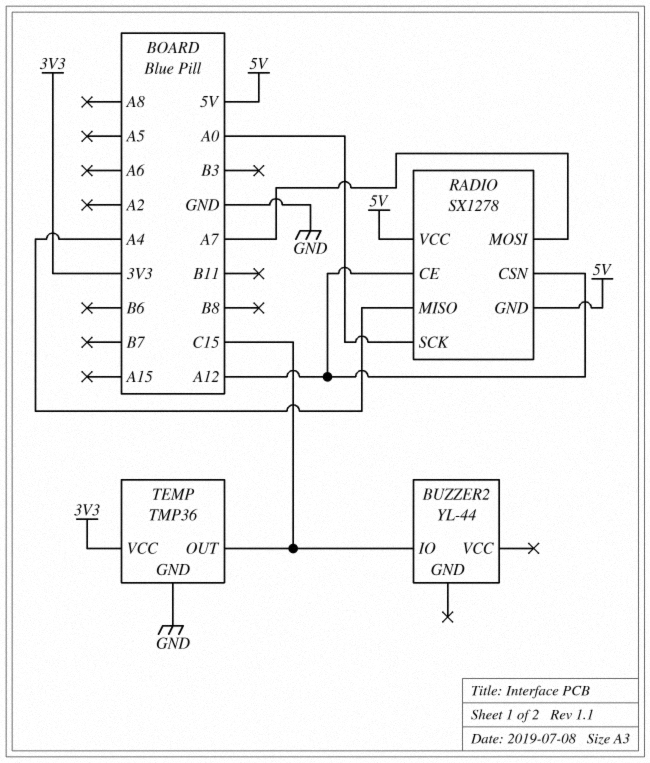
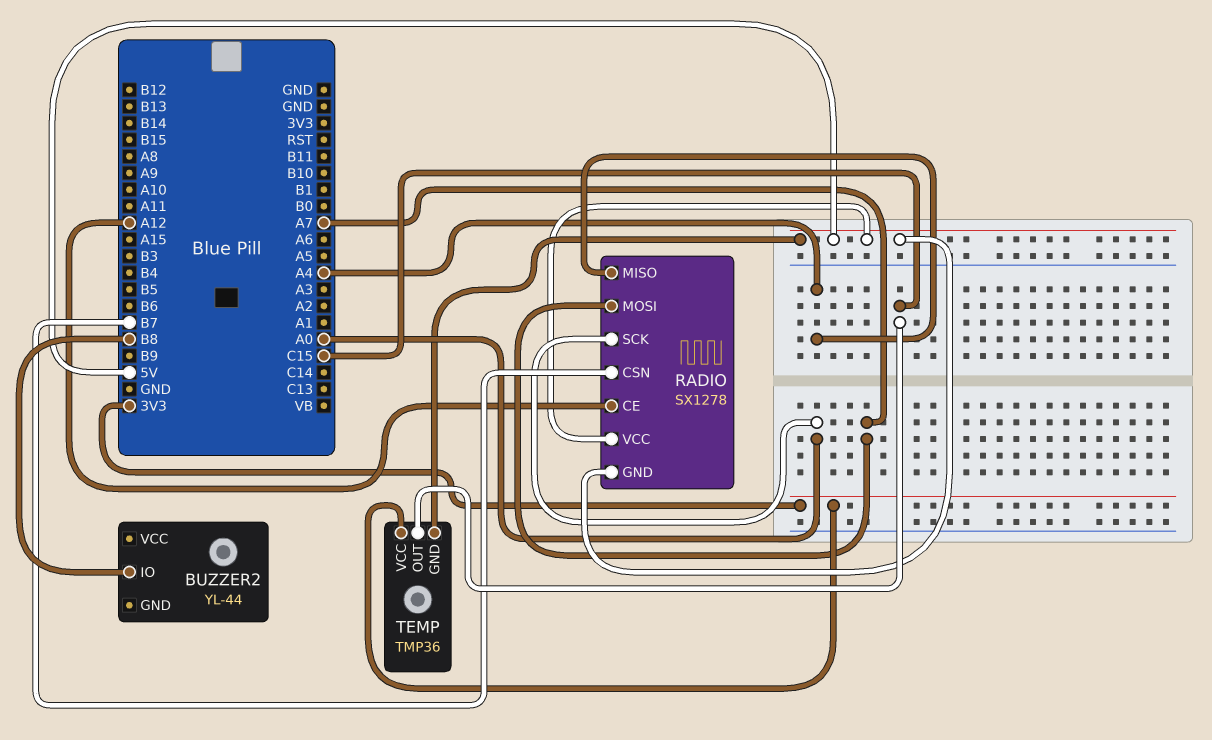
BUZZER2 pin IO: C15 -> B8
RADIO pin CSN: A12 -> B7
TEMP pin GND: GND -> 5V

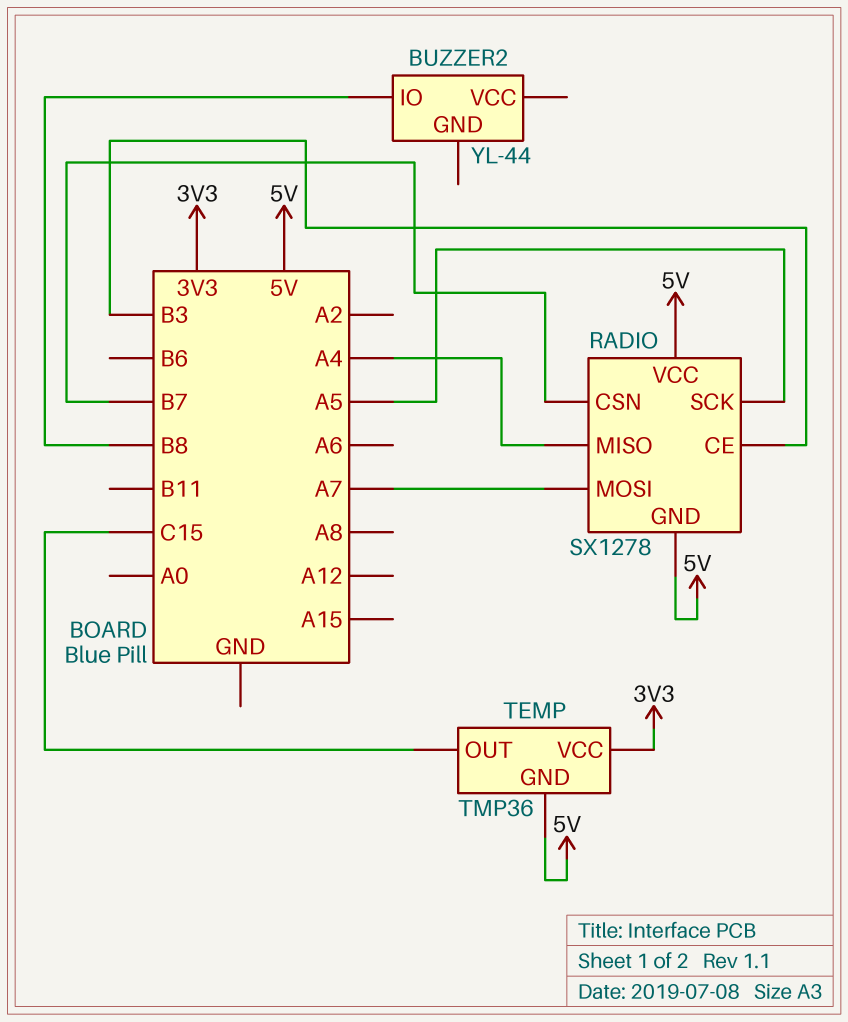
RADIO pin CE: A12 -> B3
RADIO pin SCK: A0 -> A5

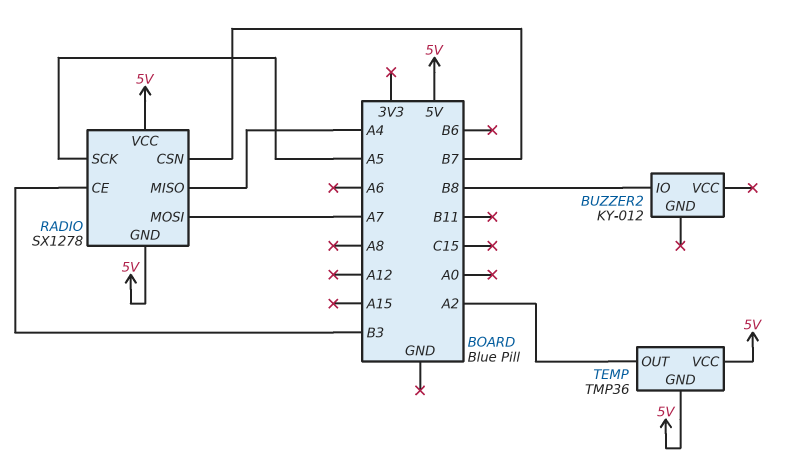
BUZZER2: YL-44 -> KY-012
TEMP pin OUT: C15 -> A2
TEMP pin VCC: 3V3 -> 5V

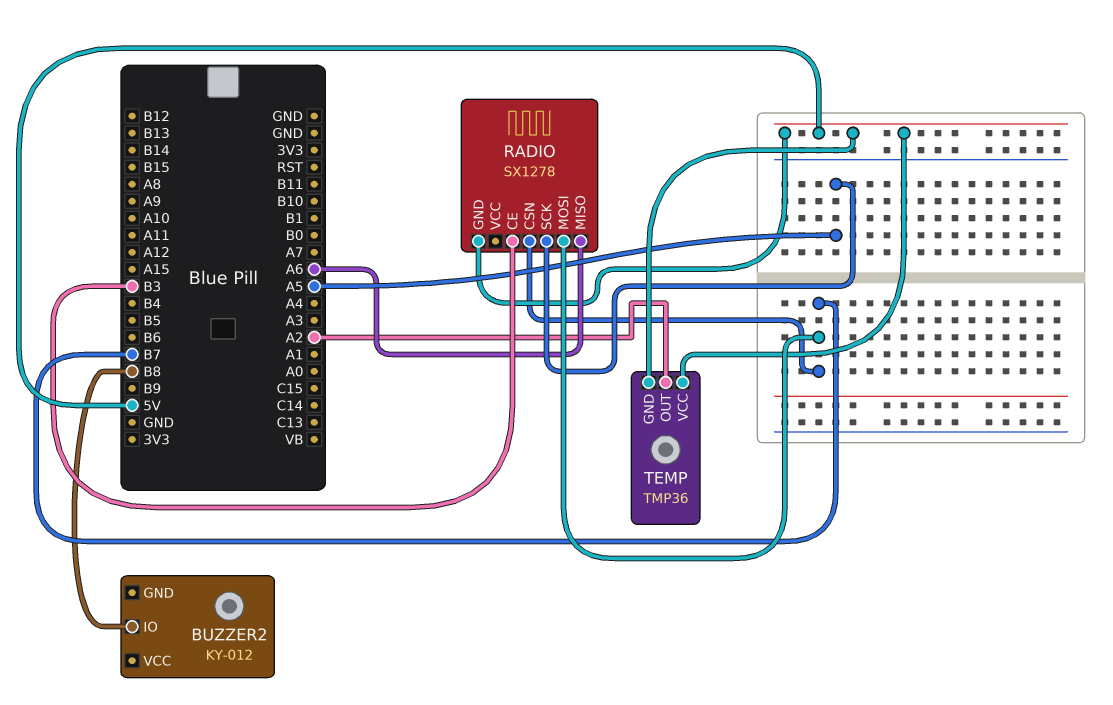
RADIO pin MISO: A4 -> A6
RADIO pin MOSI: A7 -> B7
RADIO pin VCC: 5V -> none

